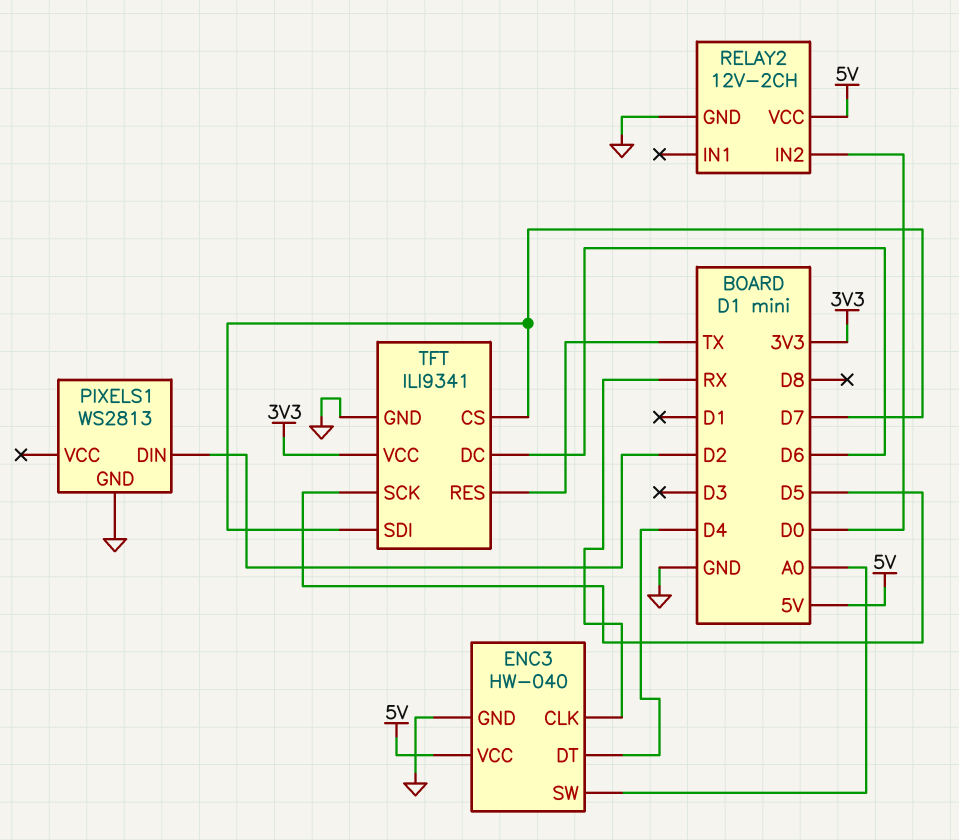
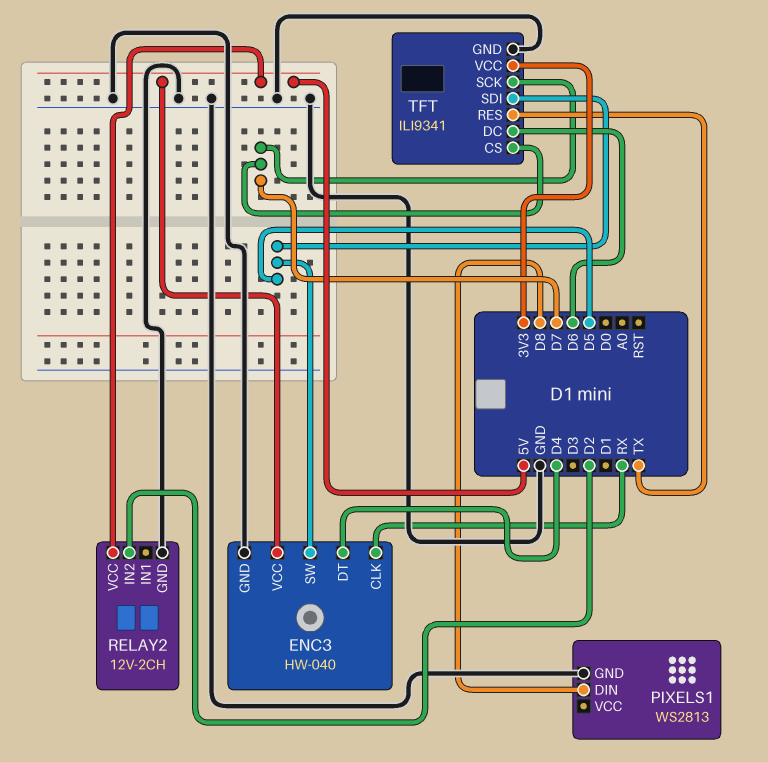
ENC3 pin SW: A0 -> D5
PIXELS1 pin DIN: D2 -> D8
RELAY2 pin IN2: D0 -> D2
TFT pin SCK: D5 -> D7
TFT pin SDI: D7 -> D5

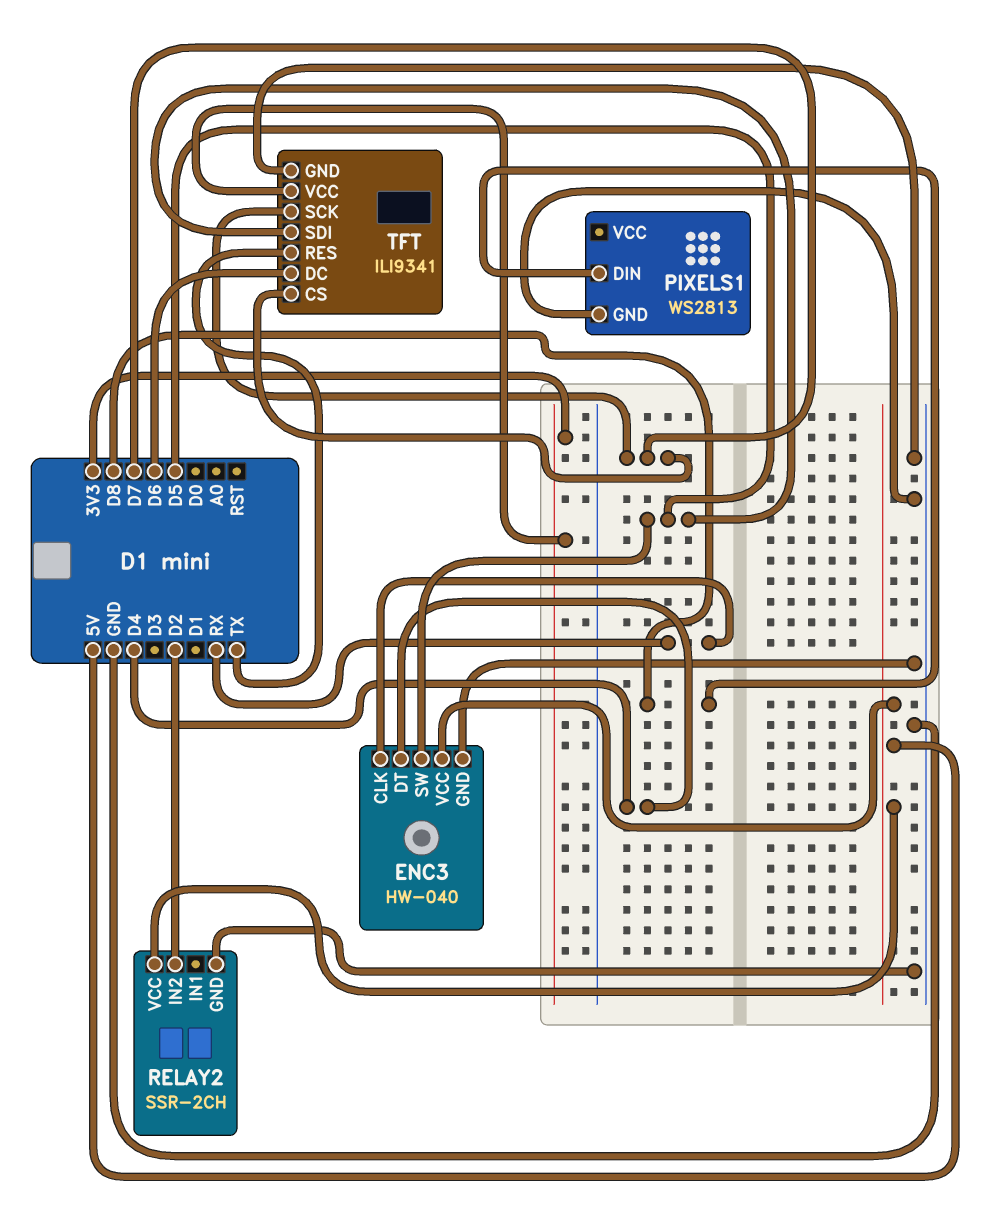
RELAY2: 12V-2CH -> SSR-2CH

